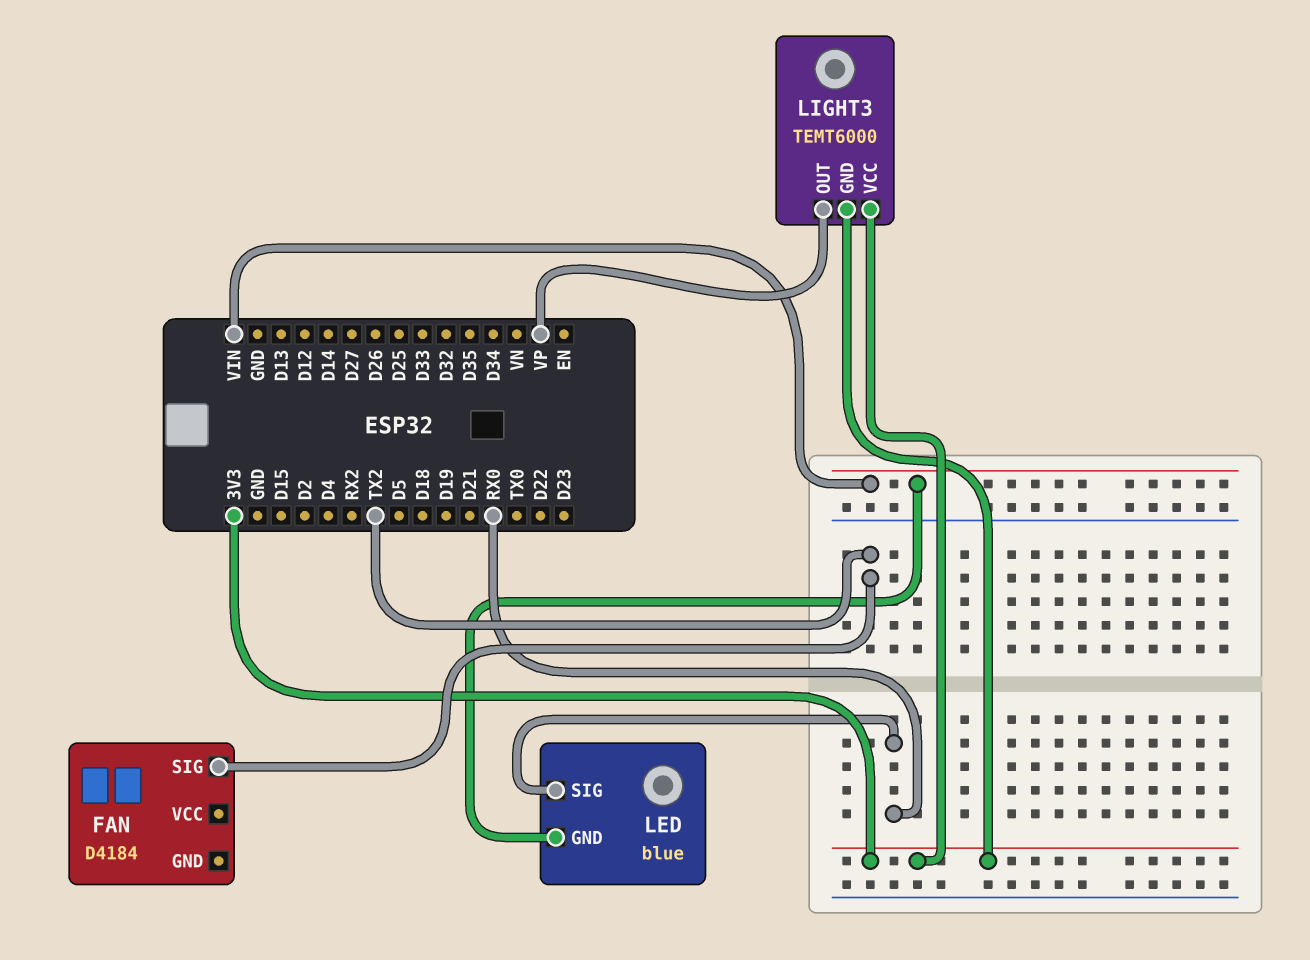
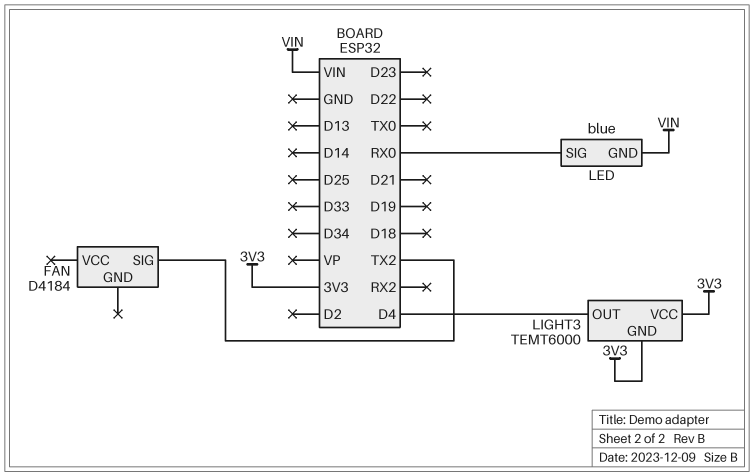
LIGHT3 pin OUT: VP -> D4

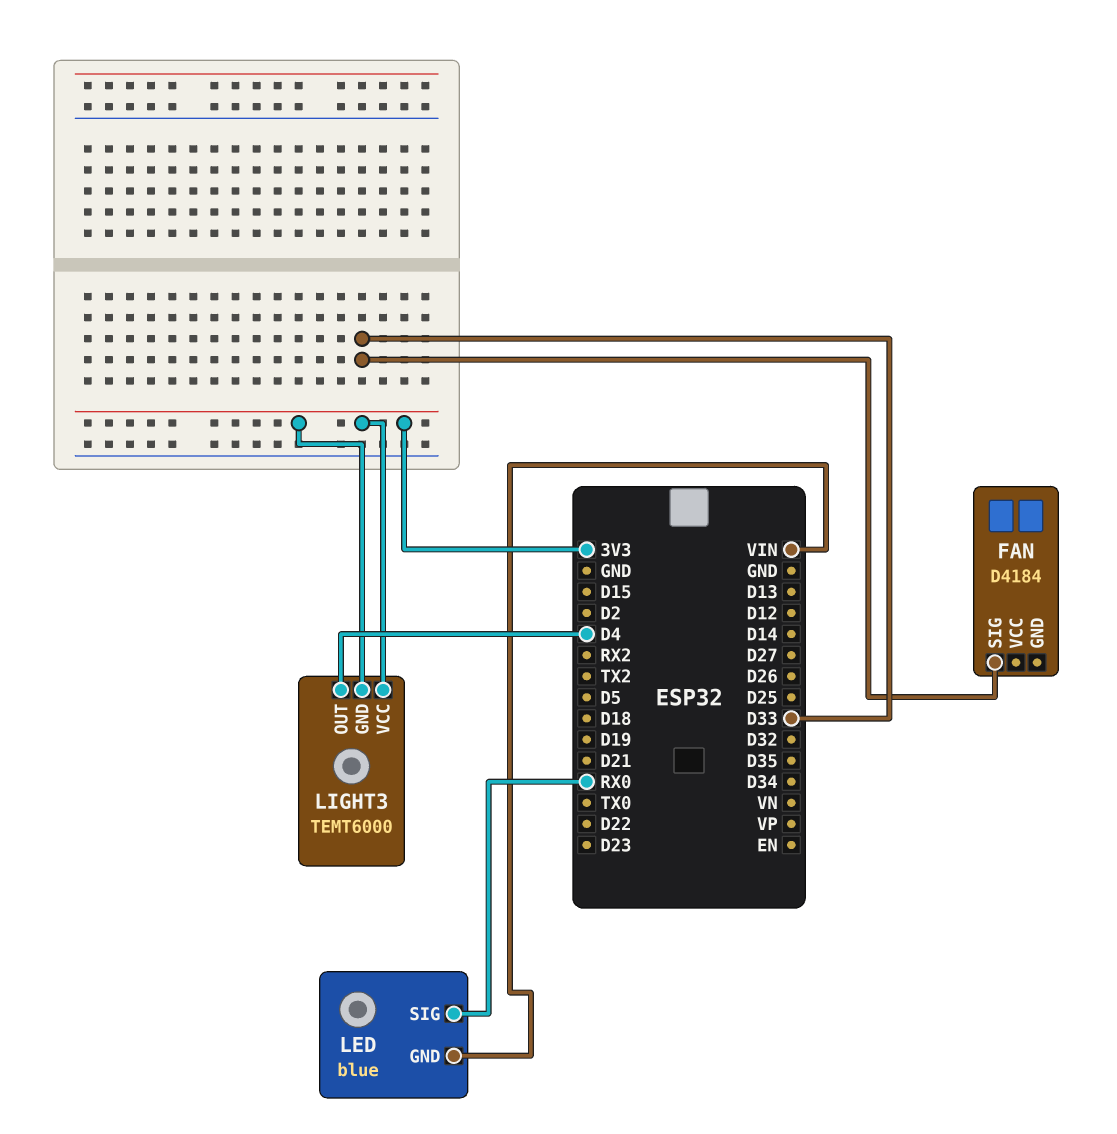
FAN pin SIG: TX2 -> D33

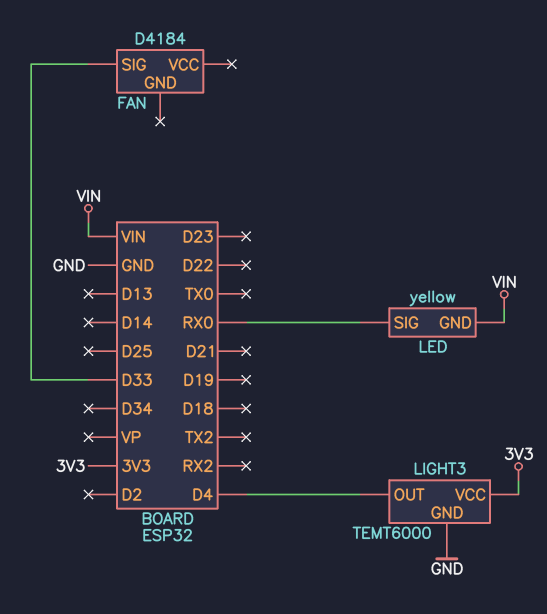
LED: blue -> yellow
LIGHT3 pin GND: 3V3 -> GND

